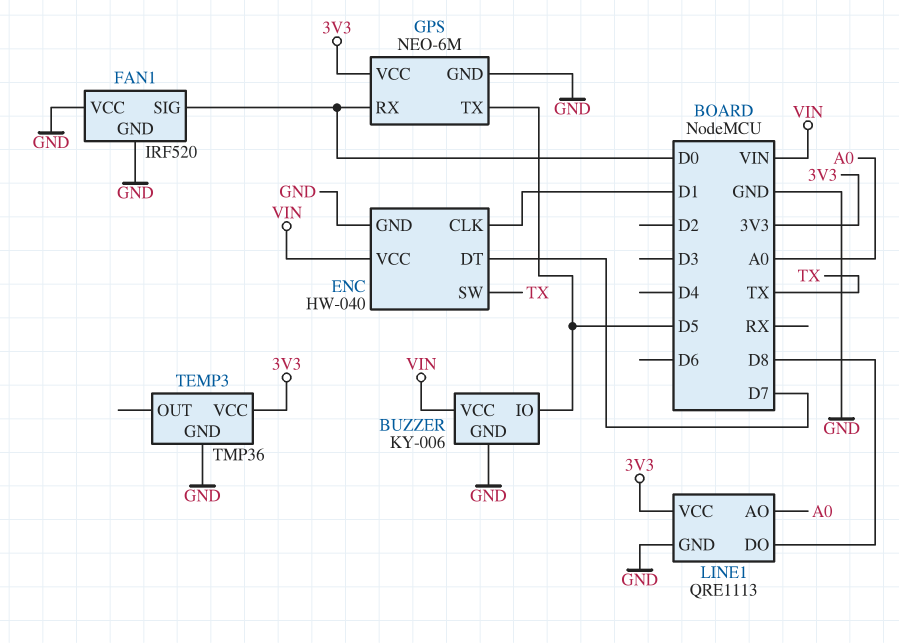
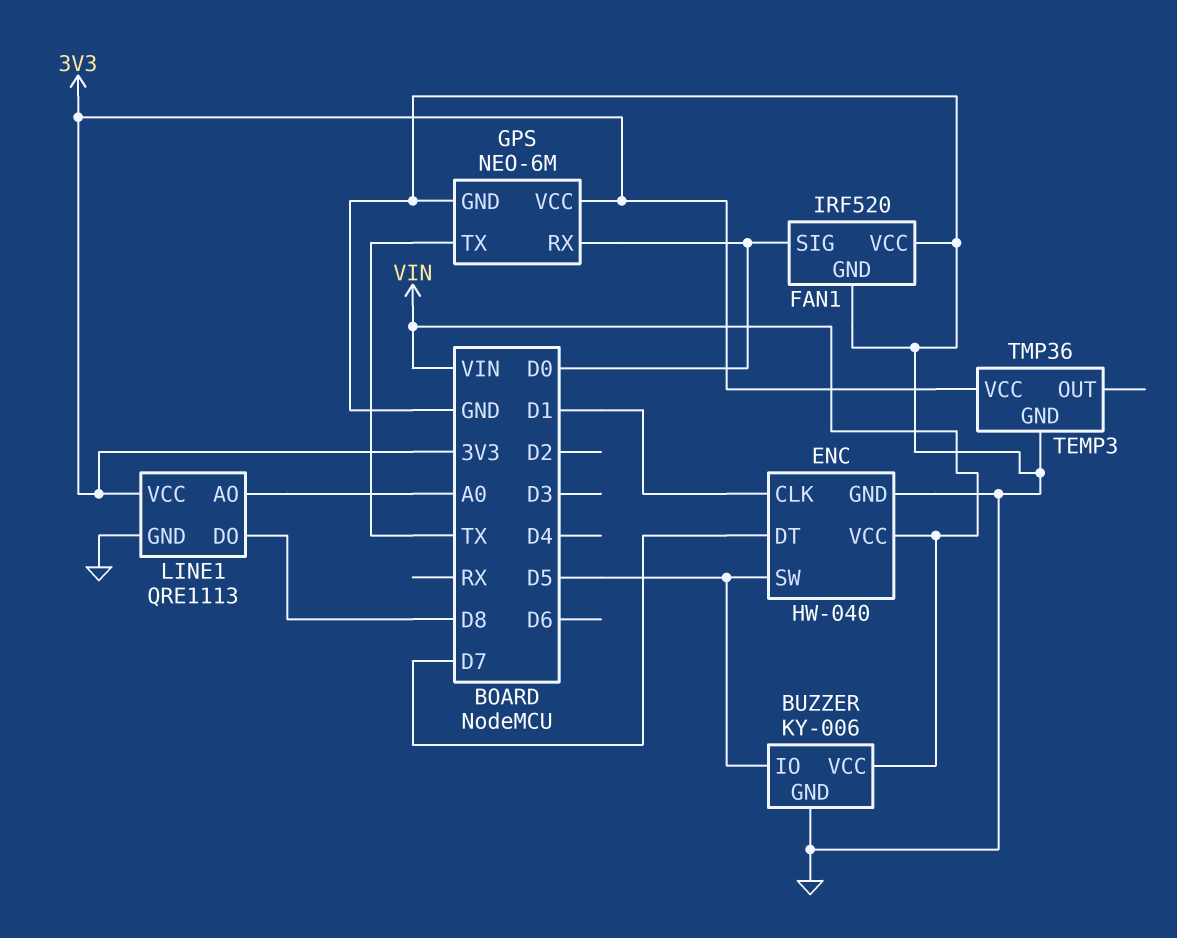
ENC pin SW: TX -> D5
GPS pin TX: D5 -> TX

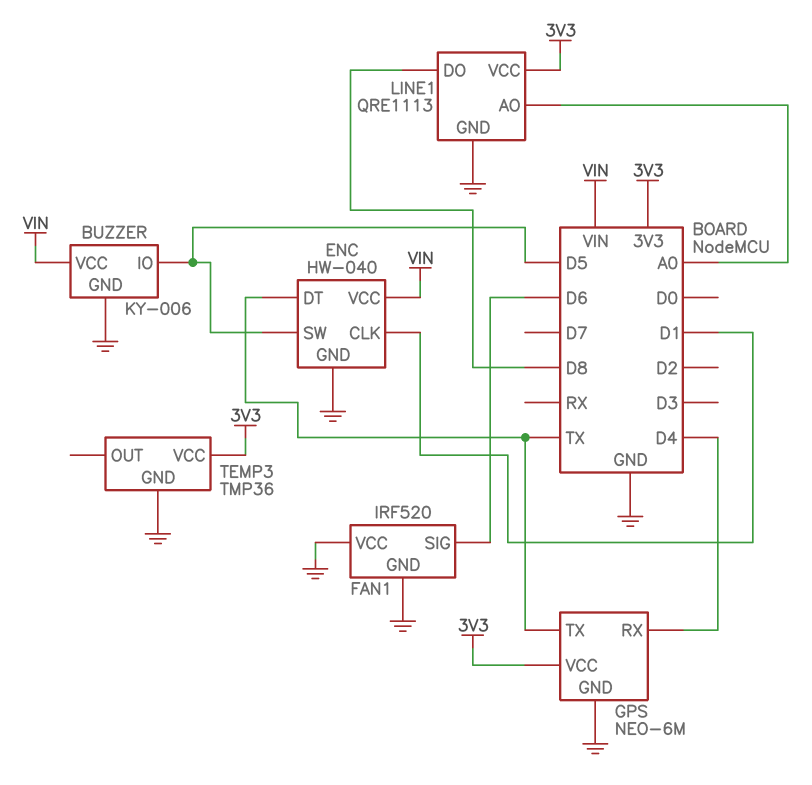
ENC pin DT: D7 -> TX
FAN1 pin SIG: D0 -> D6
GPS pin RX: D0 -> D4

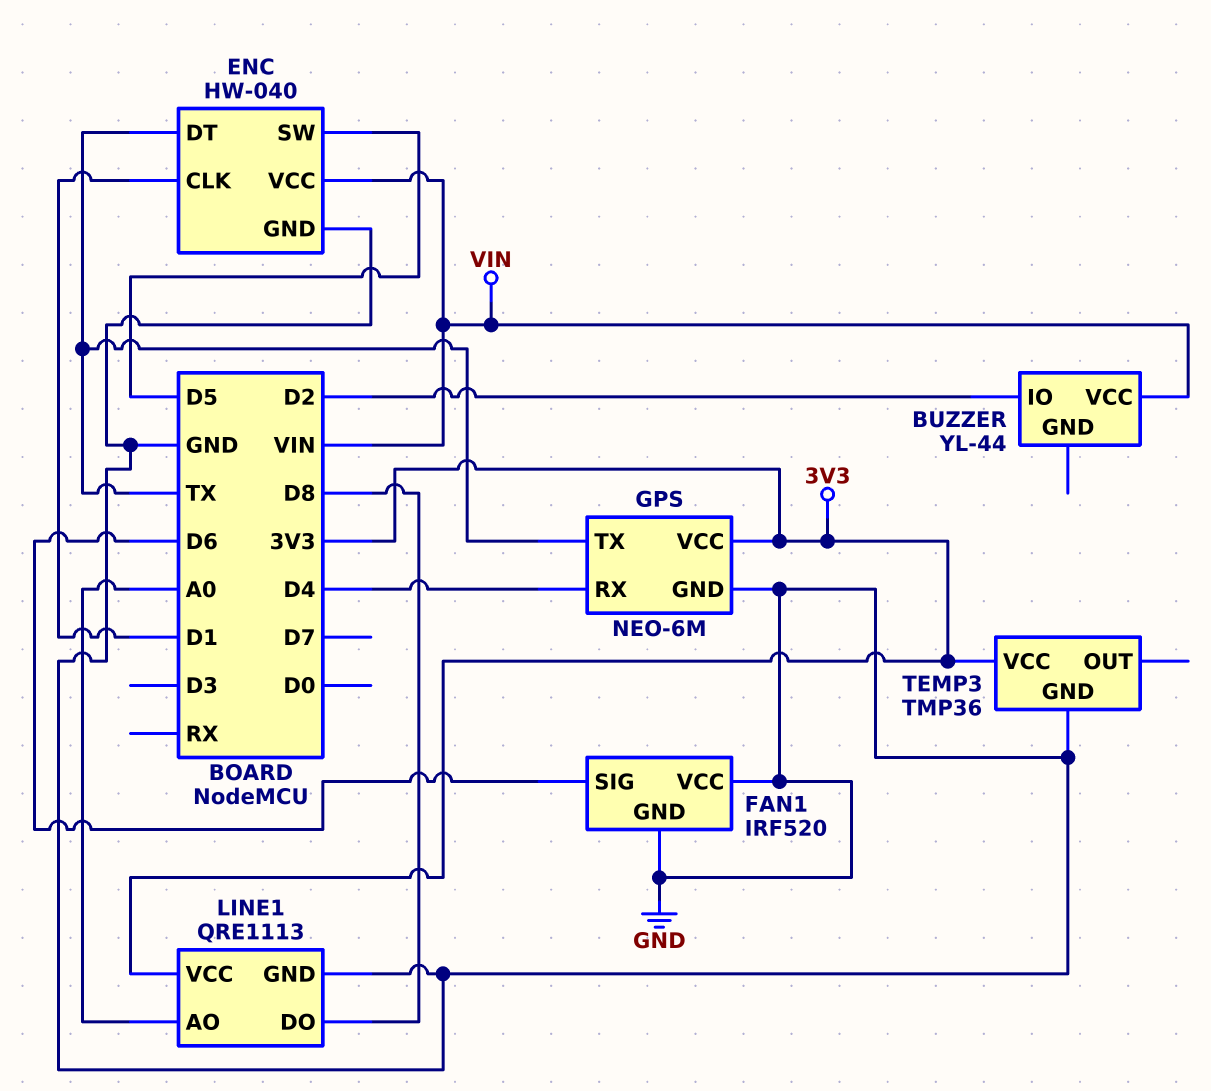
BUZZER: KY-006 -> YL-44
BUZZER pin GND: GND -> none
BUZZER pin IO: D5 -> D2

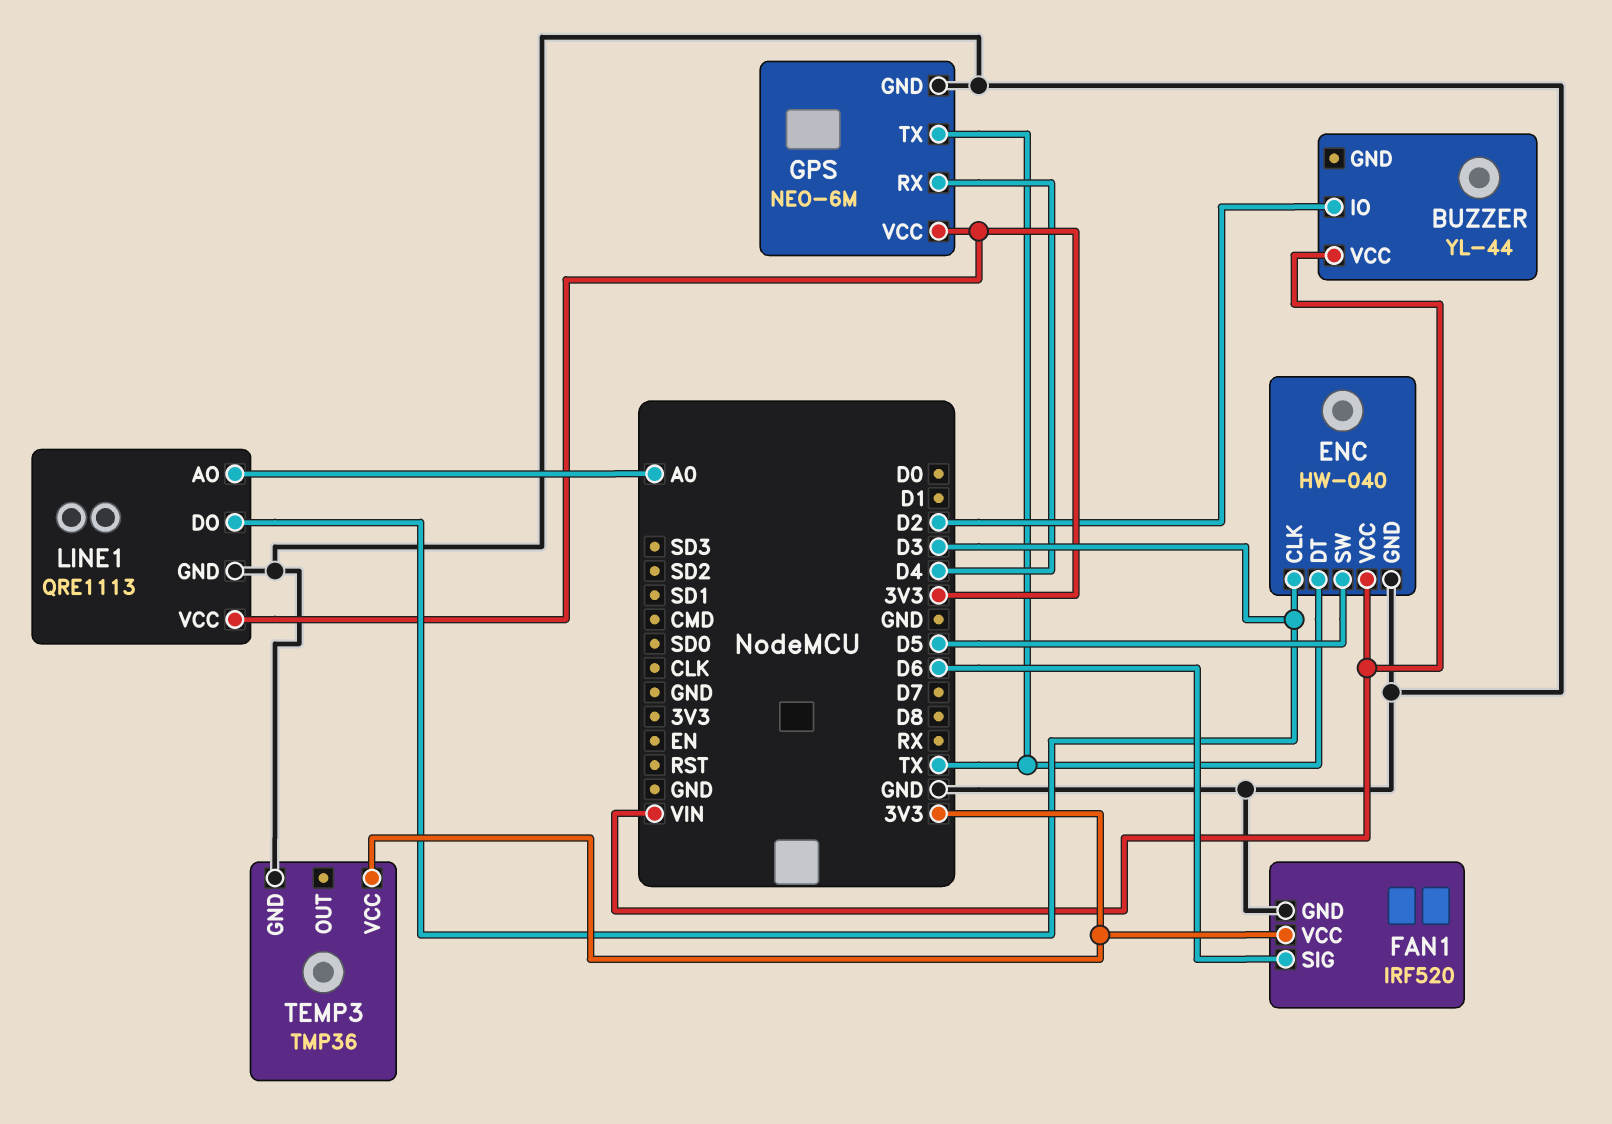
ENC pin CLK: D1 -> D3
FAN1 pin VCC: GND -> 3V3
LINE1 pin DO: D8 -> D3

